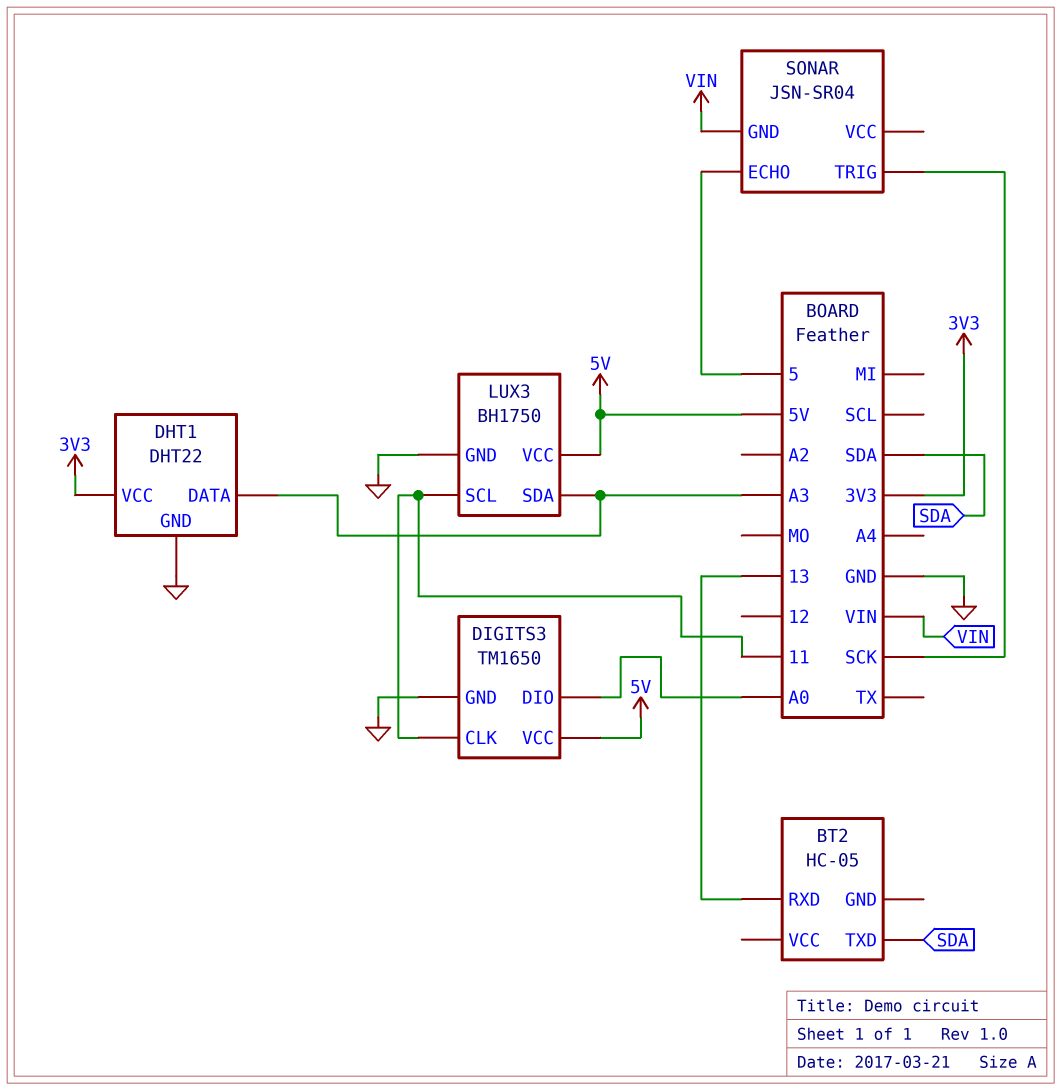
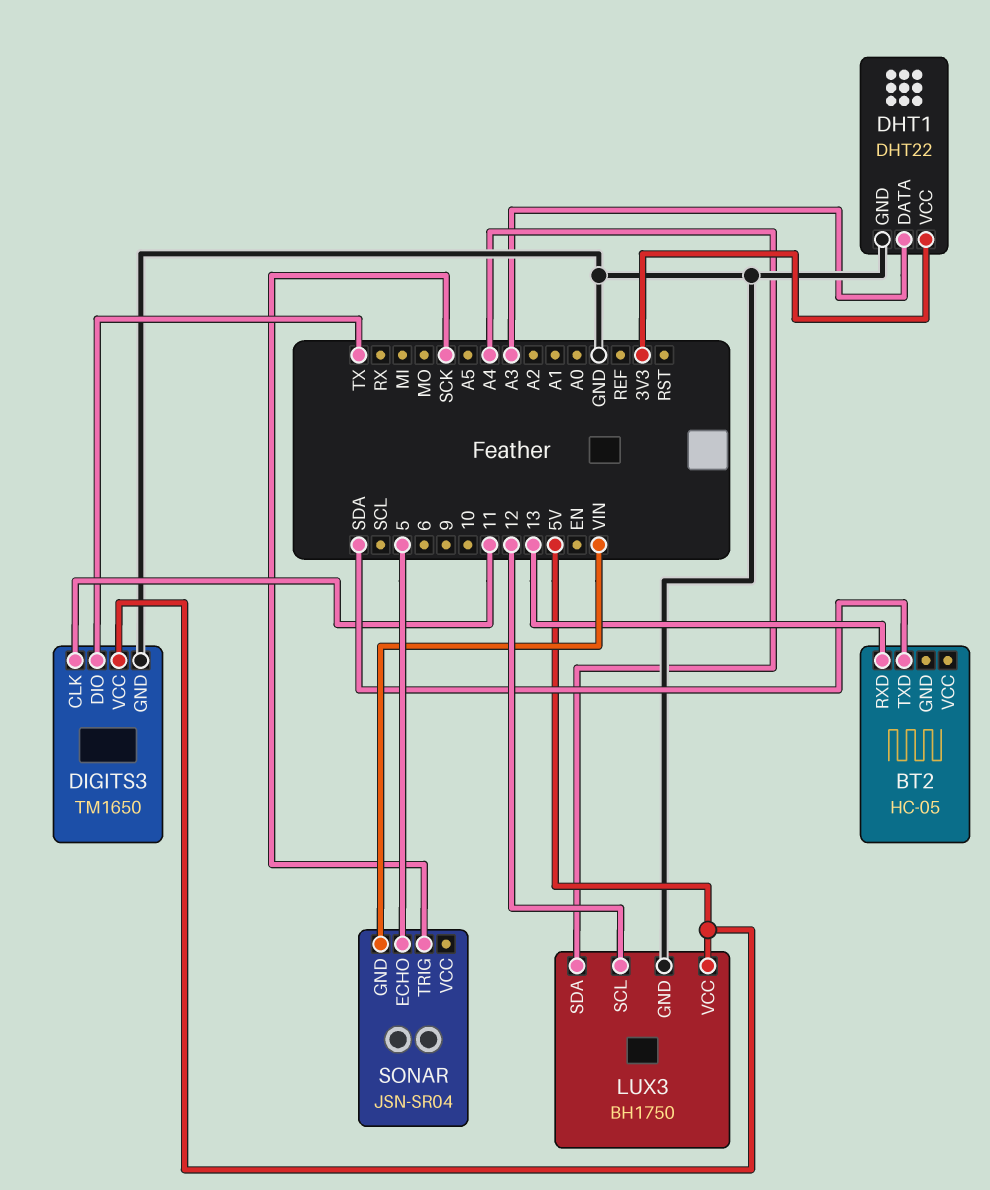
DIGITS3 pin DIO: A0 -> TX
LUX3 pin SCL: 11 -> 12
LUX3 pin SDA: A3 -> A4

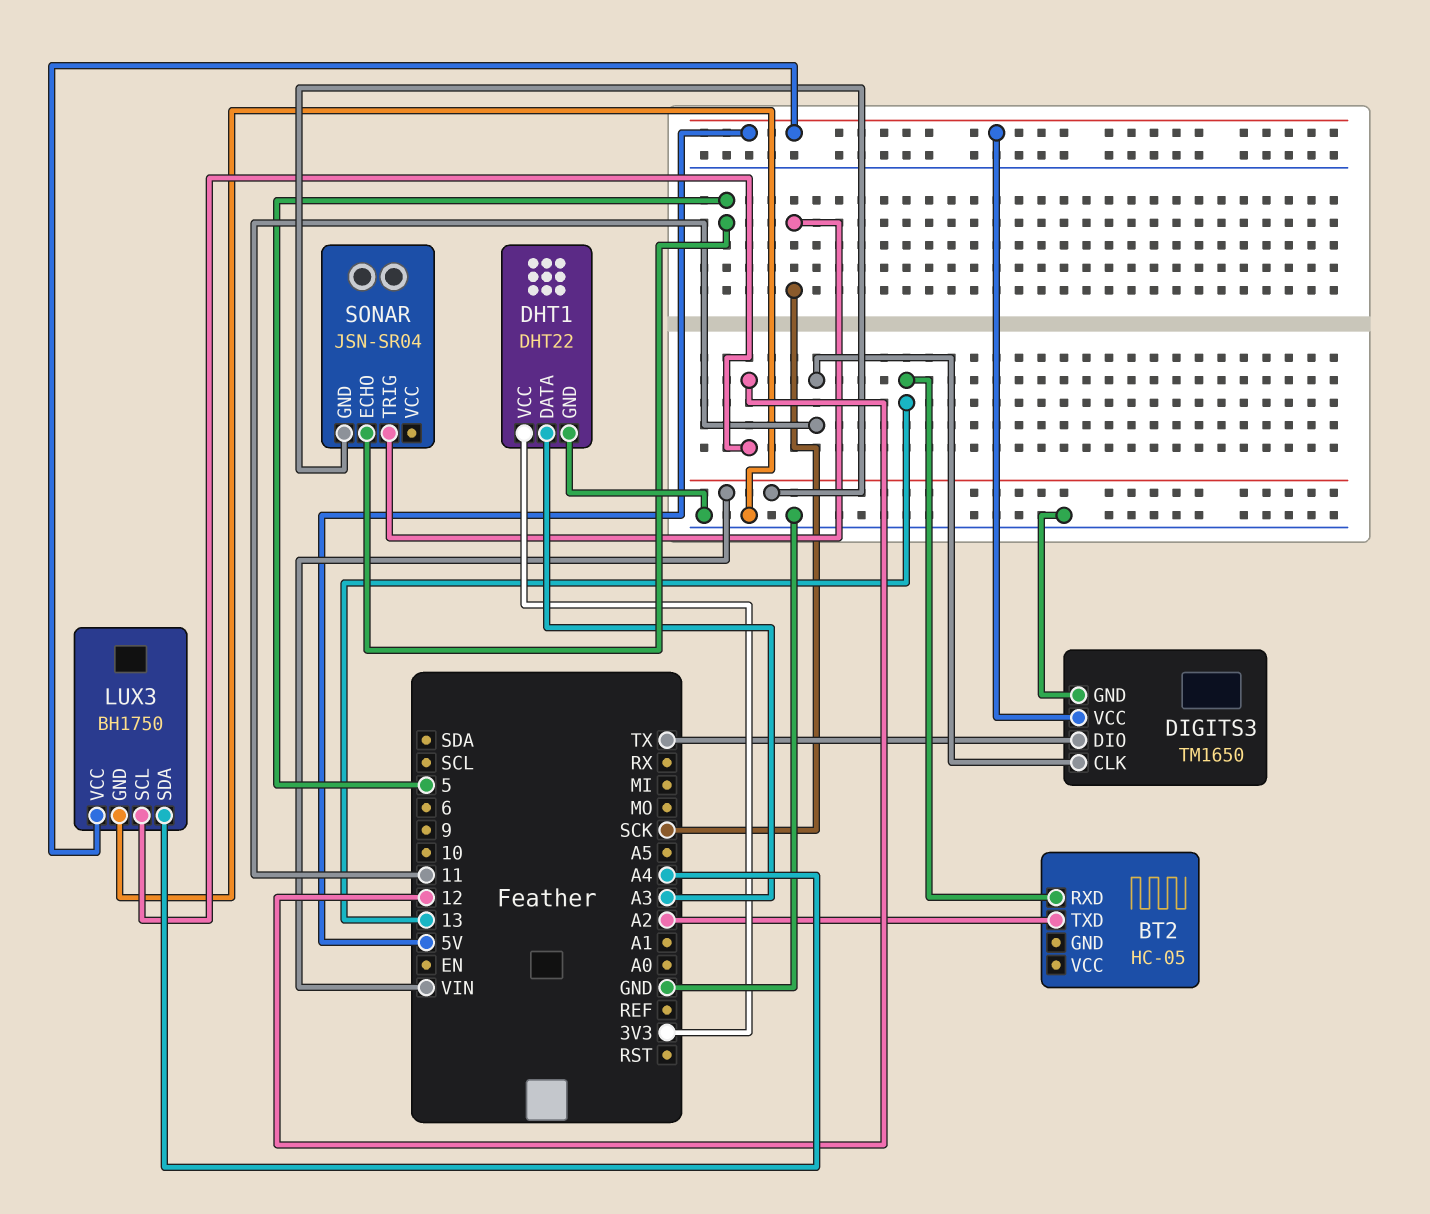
BT2 pin TXD: SDA -> A2

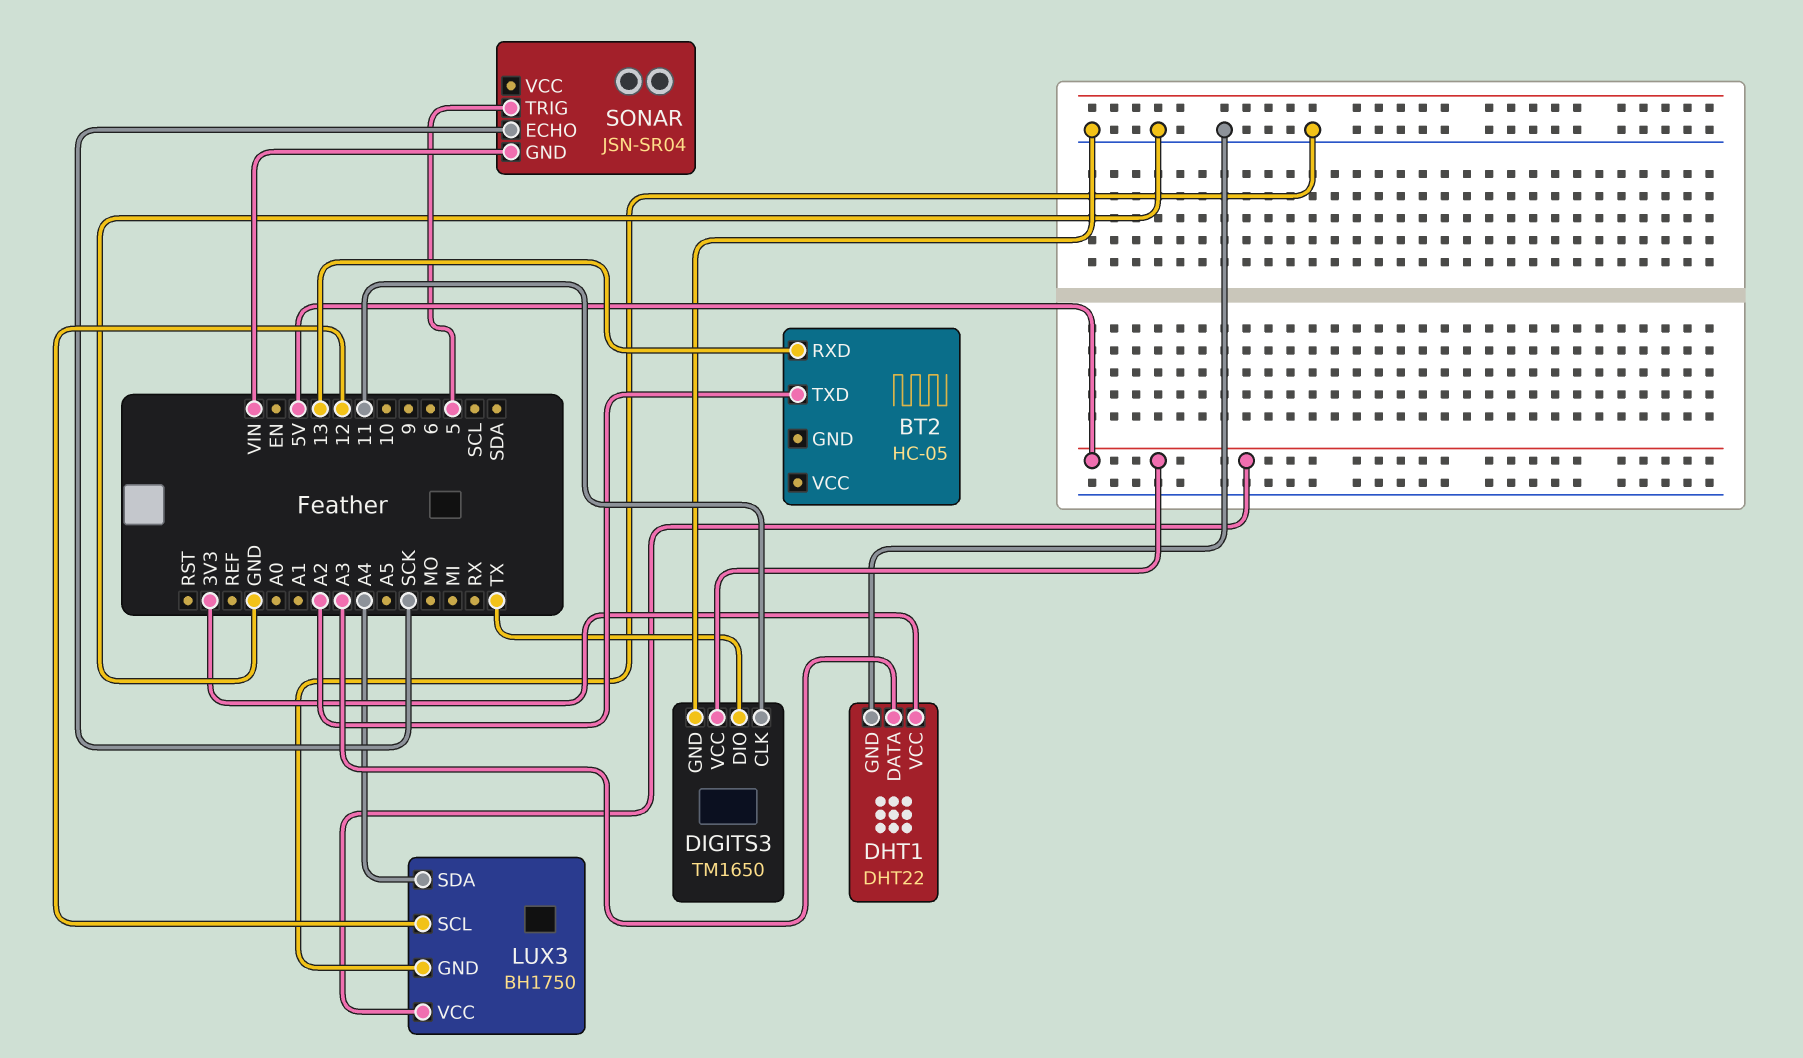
SONAR pin ECHO: 5 -> SCK
SONAR pin TRIG: SCK -> 5

